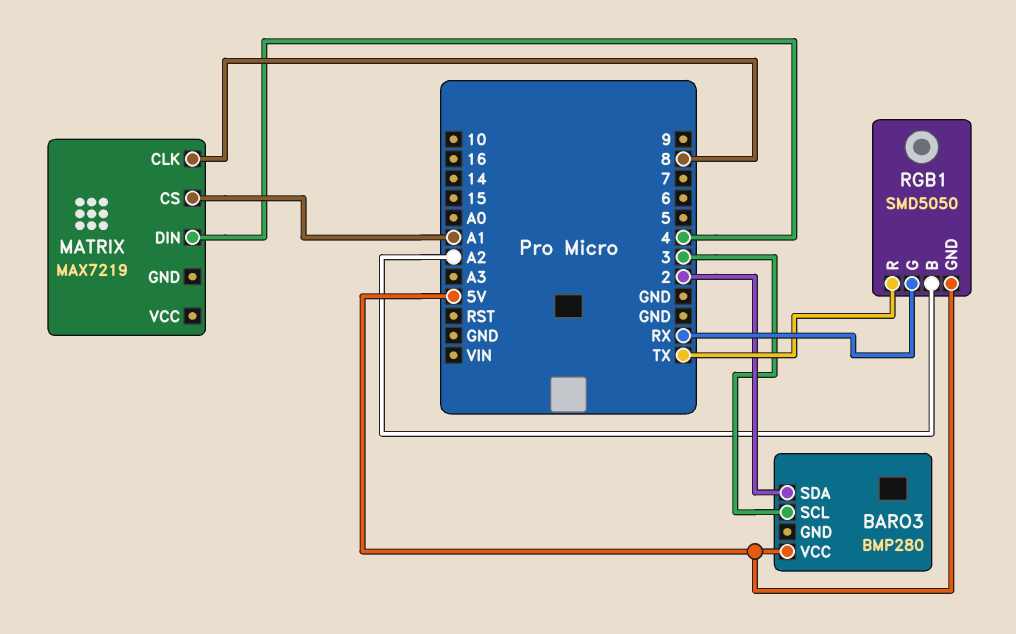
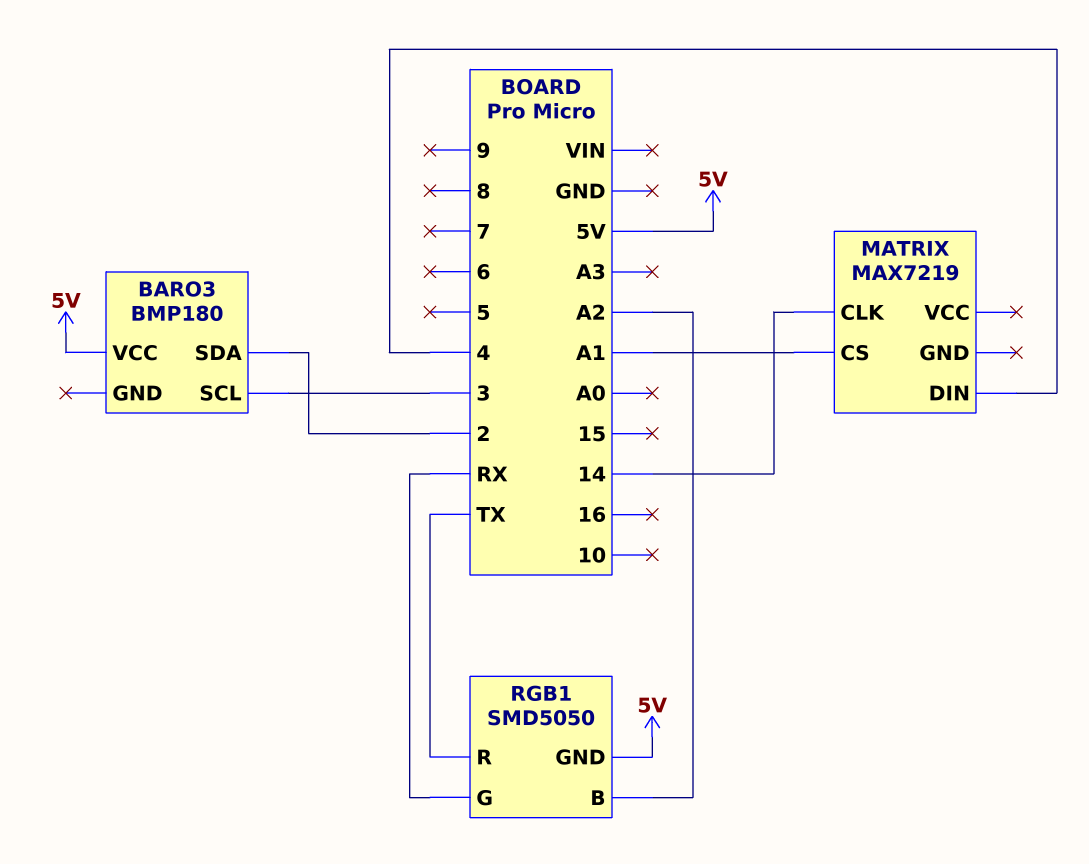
BARO3: BMP280 -> BMP180
MATRIX pin CLK: 8 -> 14

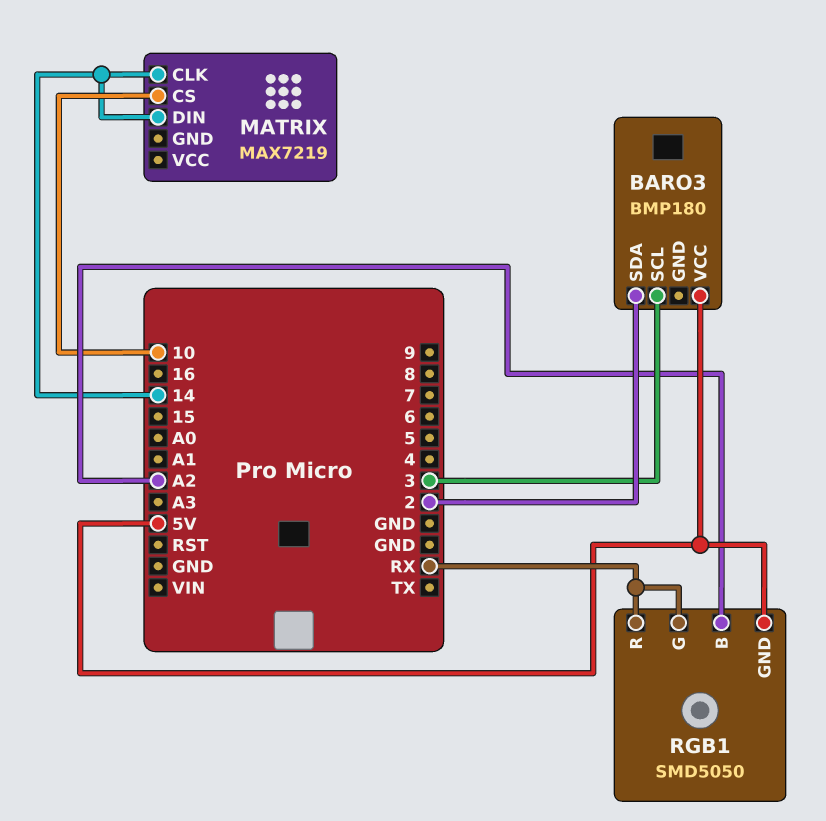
MATRIX pin CS: A1 -> 10
MATRIX pin DIN: 4 -> 14
RGB1 pin R: TX -> RX

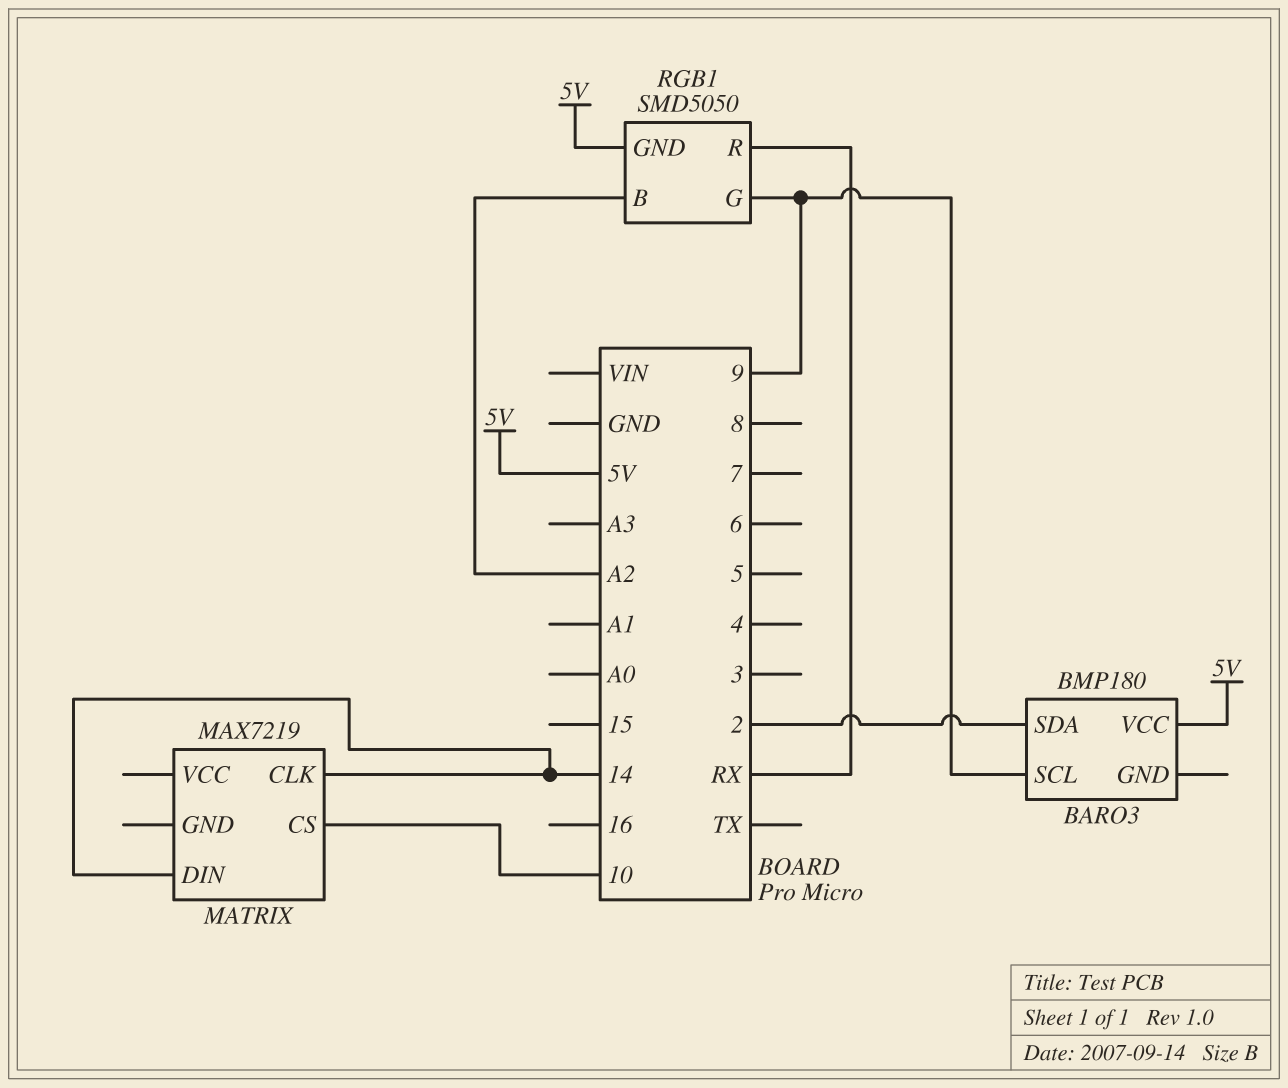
BARO3 pin SCL: 3 -> 9
RGB1 pin G: RX -> 9

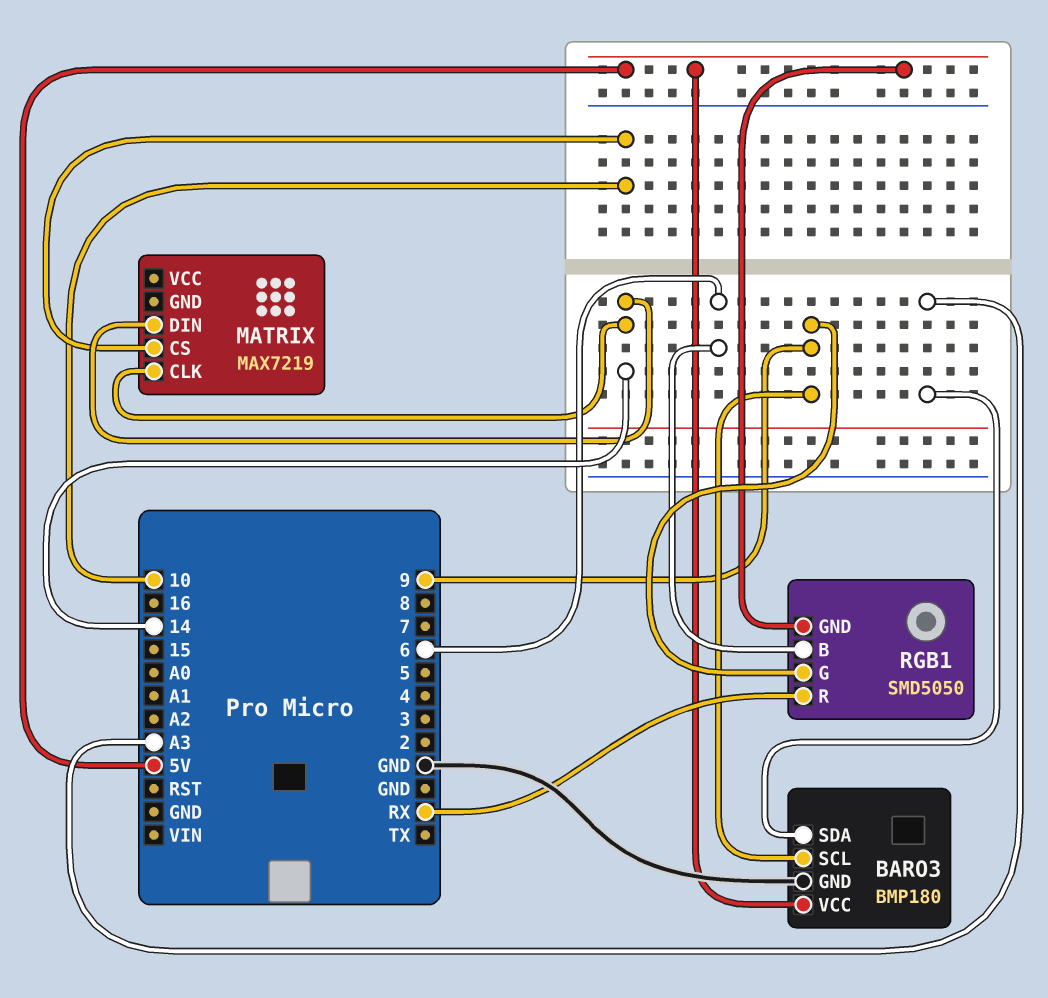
BARO3 pin GND: none -> GND
BARO3 pin SDA: 2 -> A3
RGB1 pin B: A2 -> 6

